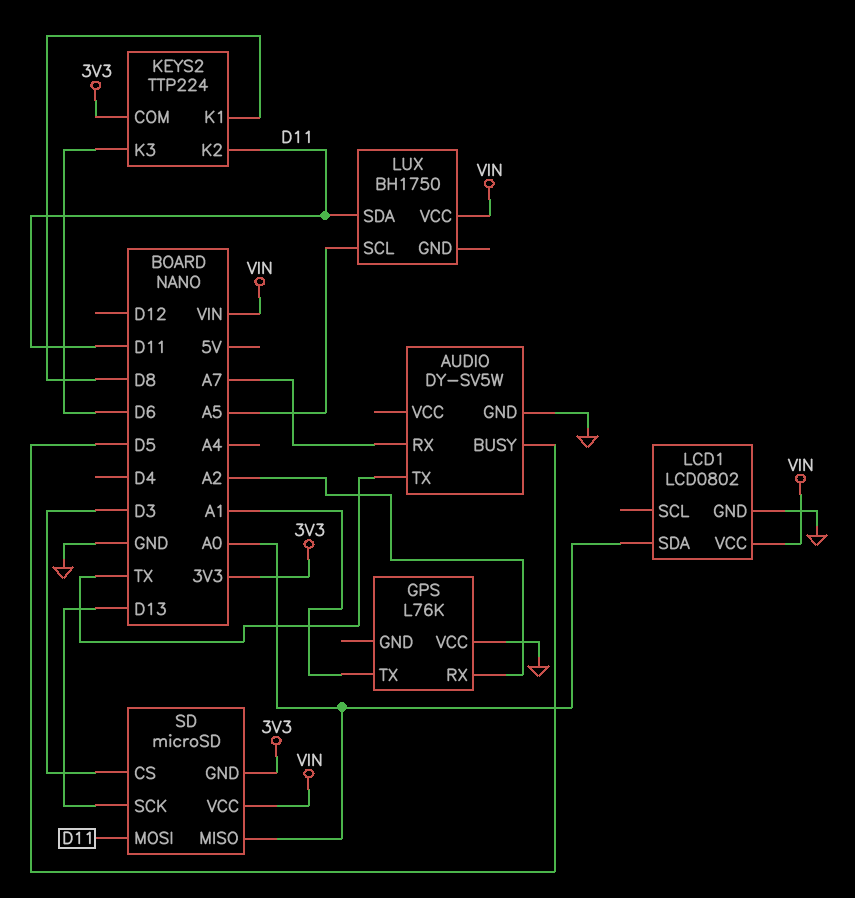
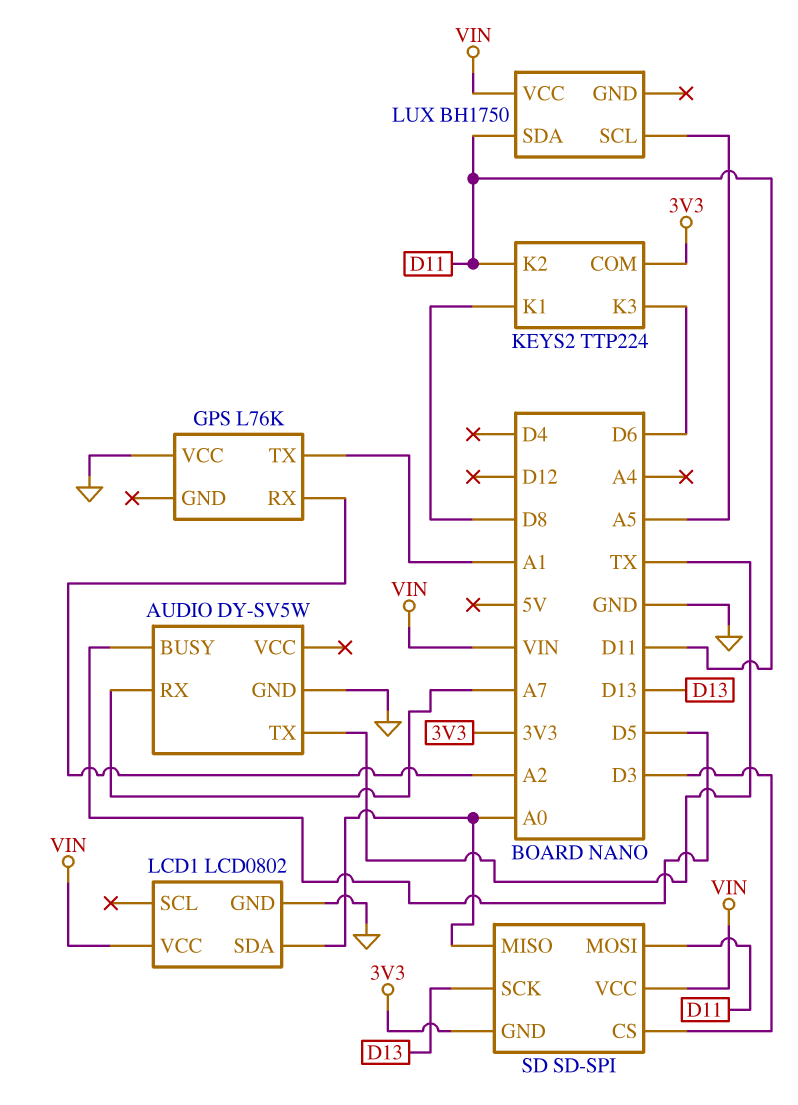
SD: microSD -> SD-SPI

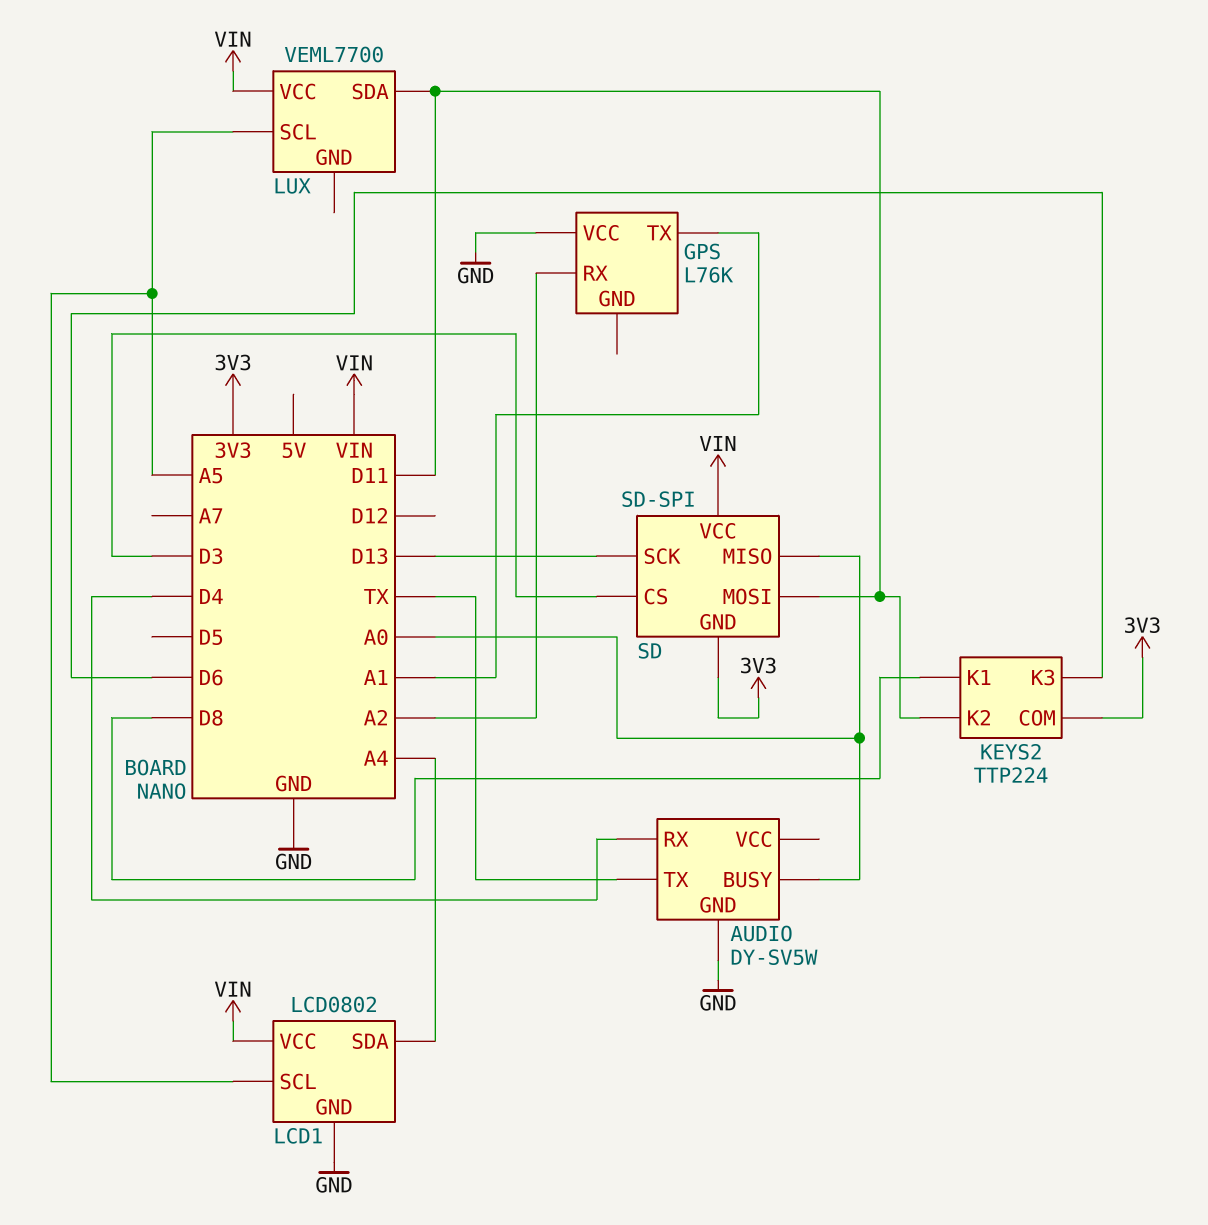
AUDIO pin BUSY: D5 -> A0
AUDIO pin RX: A7 -> D4
LCD1 pin SCL: none -> A5
LCD1 pin SDA: A0 -> A4
LUX: BH1750 -> VEML7700

